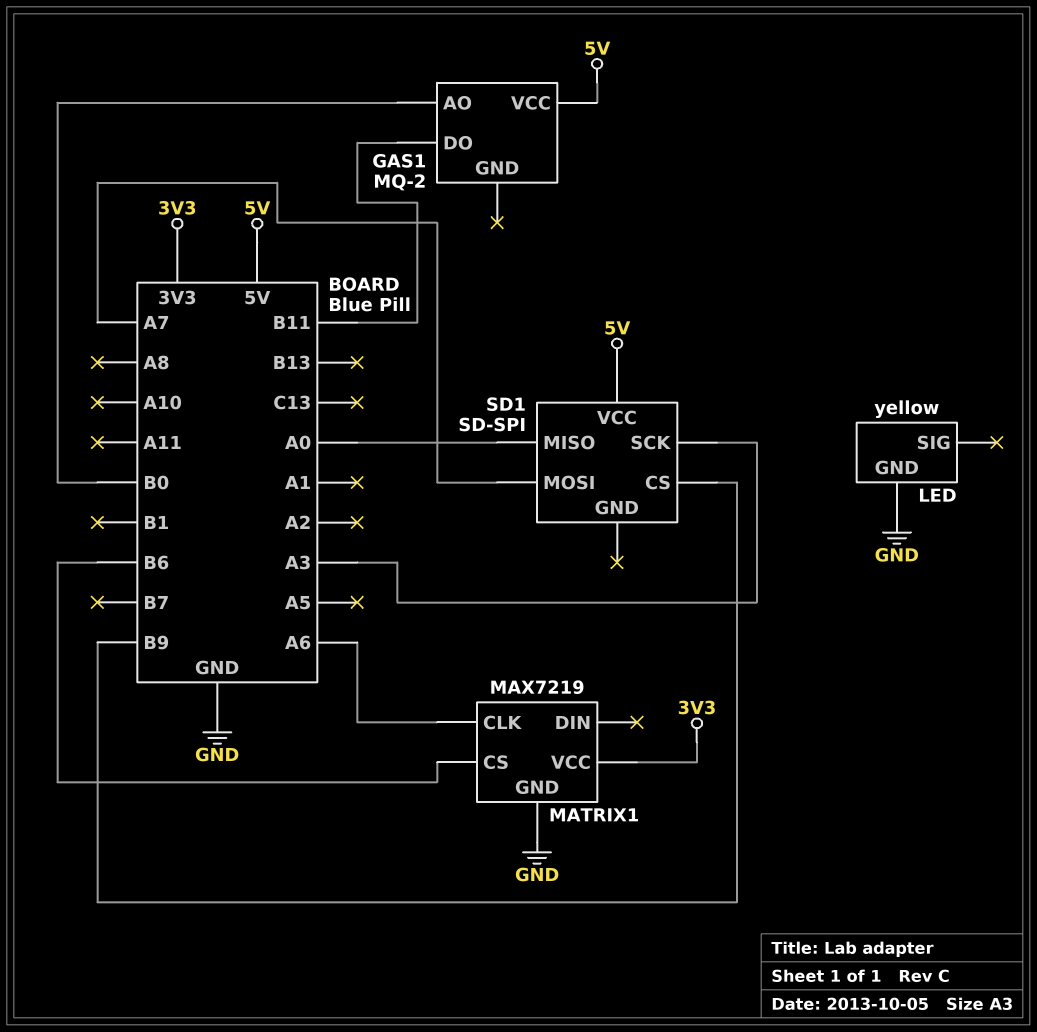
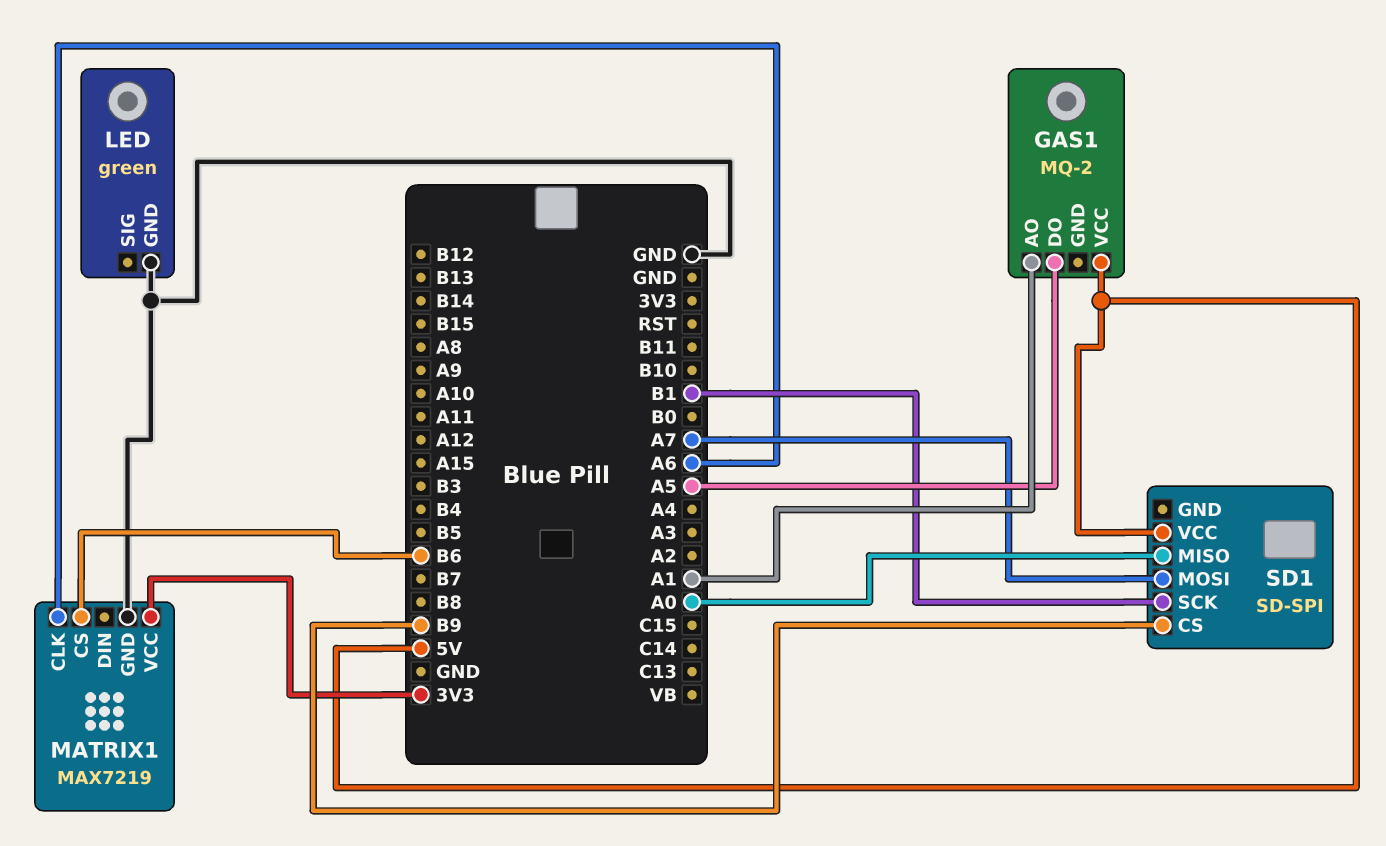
GAS1 pin AO: B0 -> A1
GAS1 pin DO: B11 -> A5
LED: yellow -> green
SD1 pin SCK: A3 -> B1

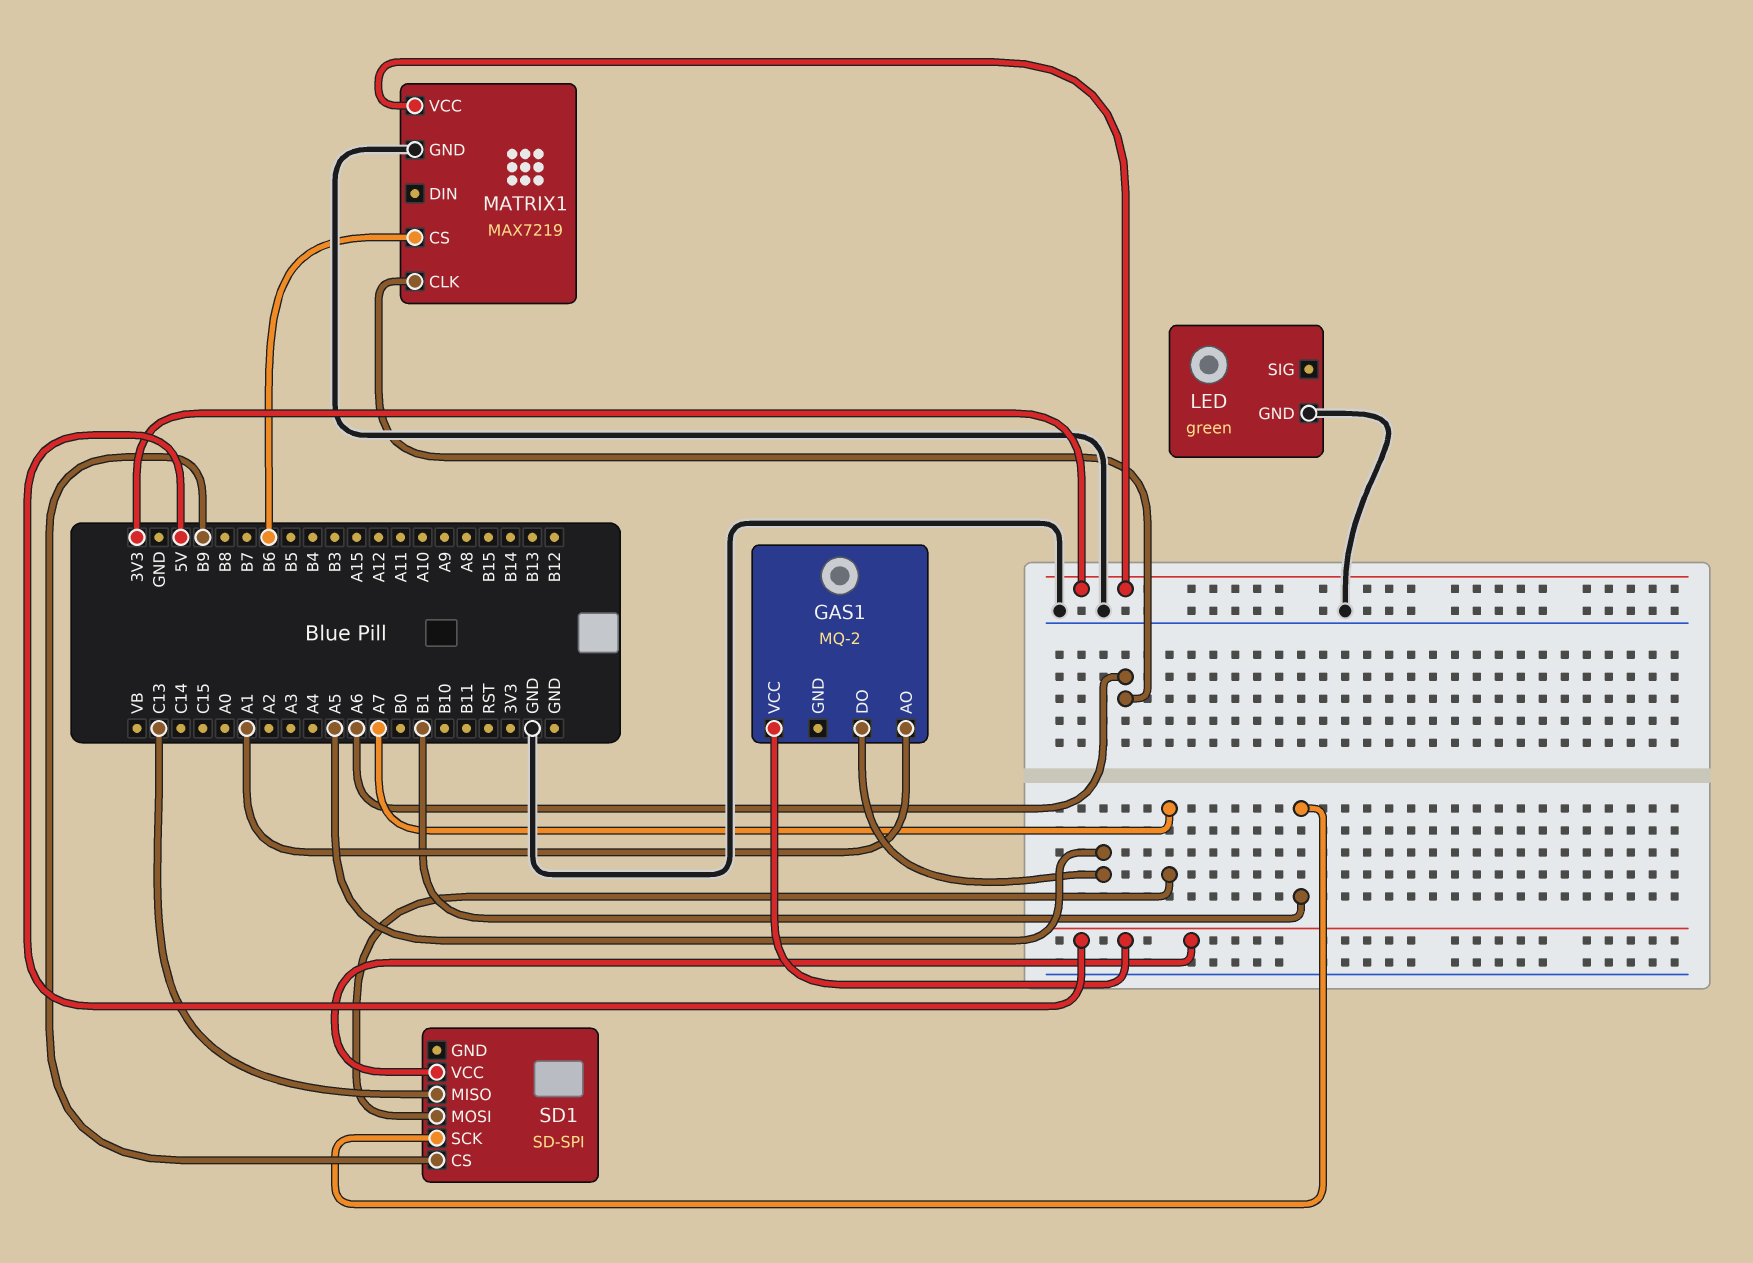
SD1 pin MISO: A0 -> C13

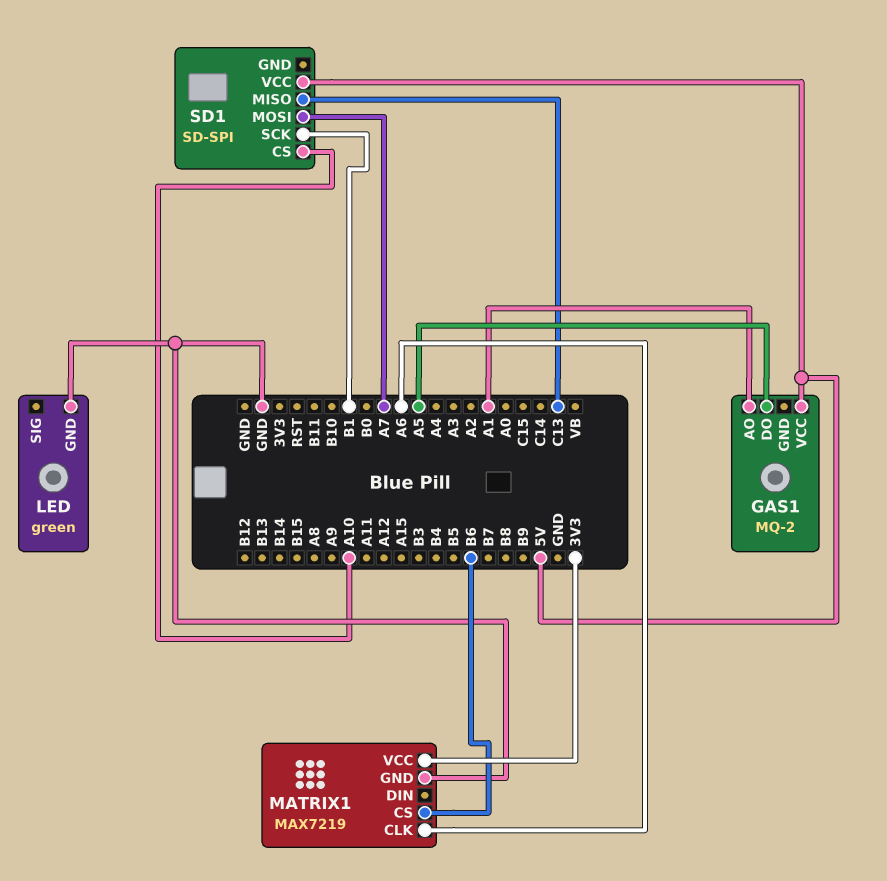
SD1 pin CS: B9 -> A10

